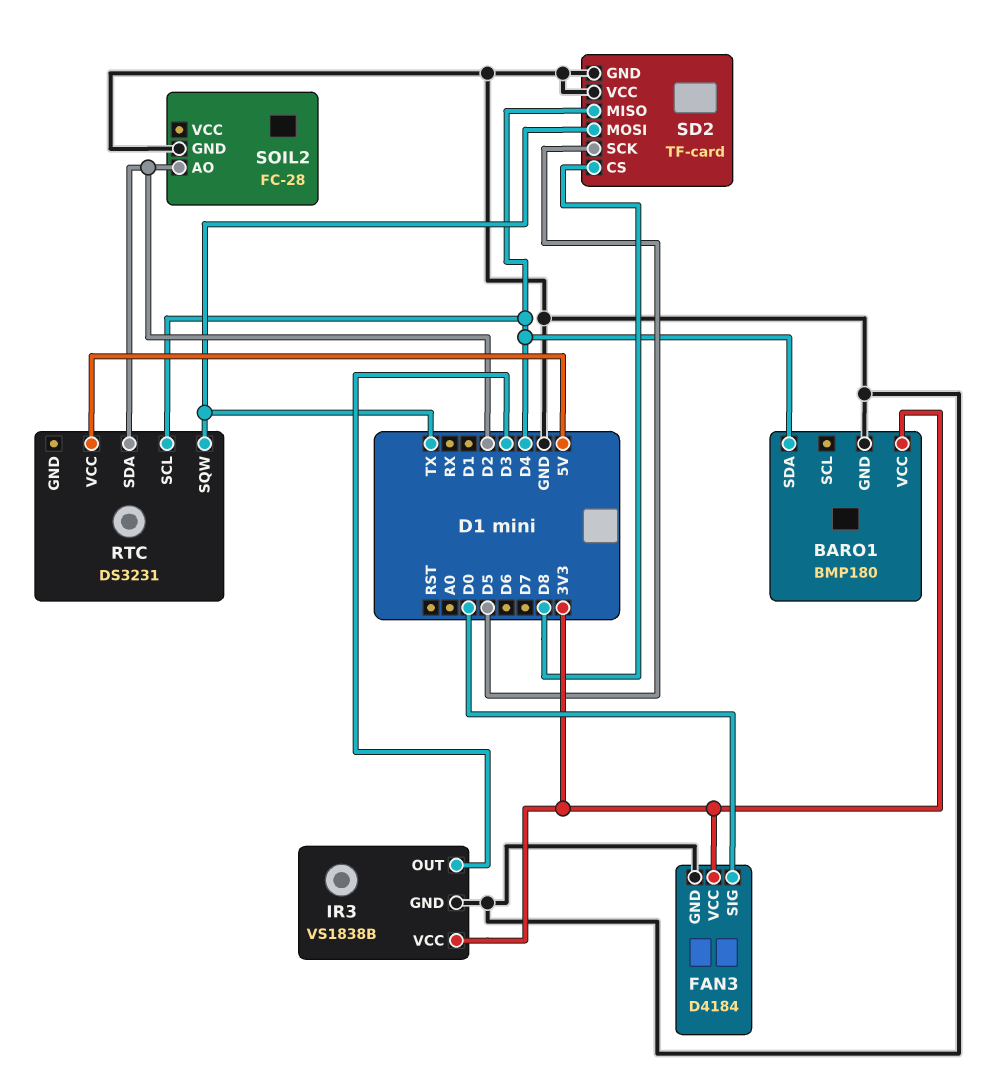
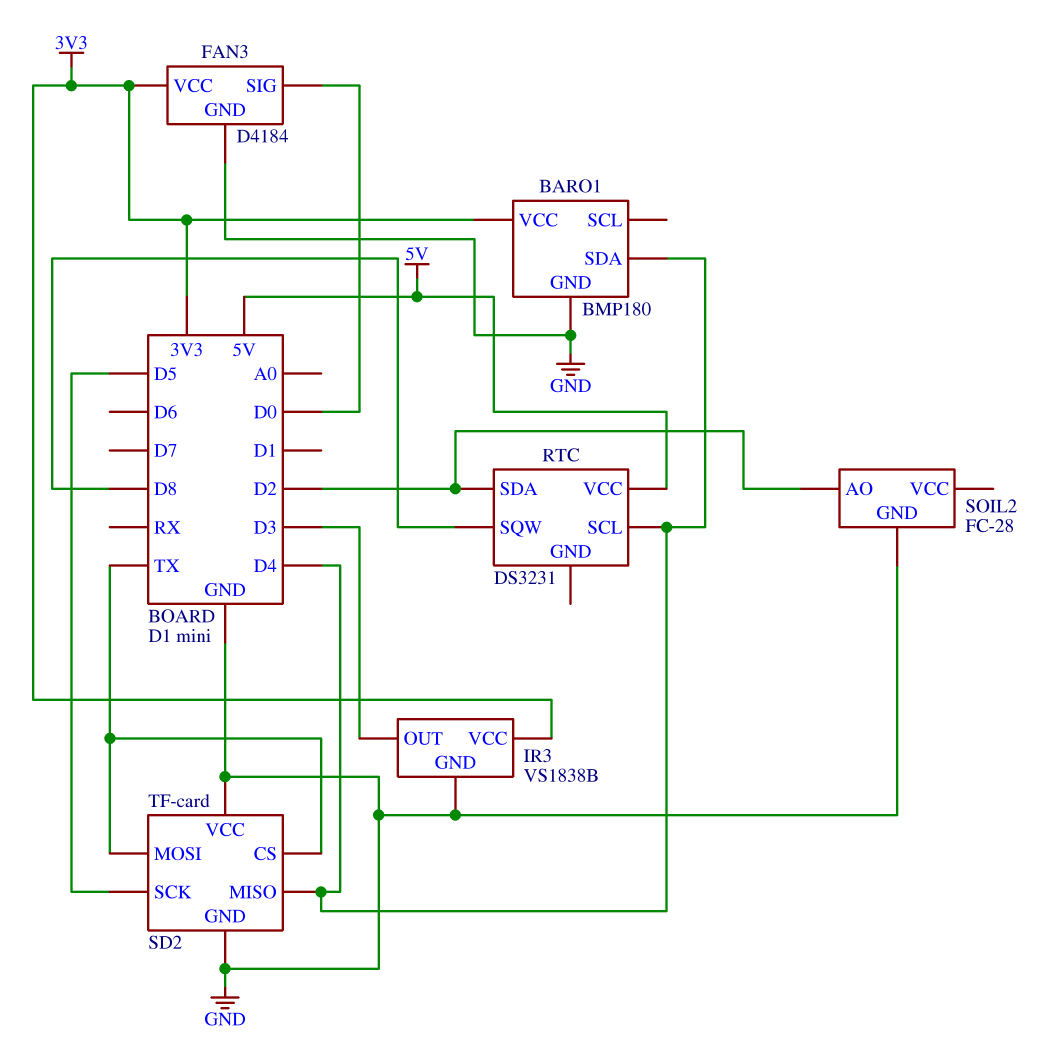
RTC pin SQW: TX -> D8
SD2 pin CS: D8 -> TX

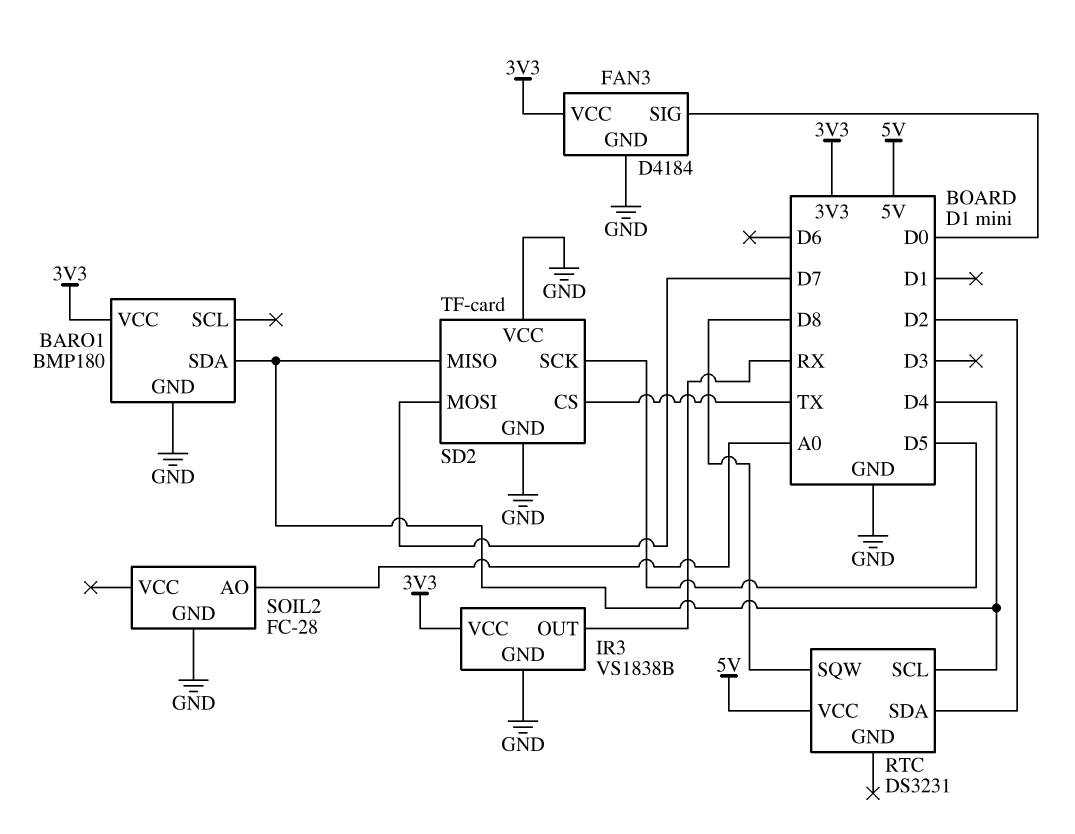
IR3 pin OUT: D3 -> RX
SD2 pin MOSI: TX -> D7
SOIL2 pin AO: D2 -> A0

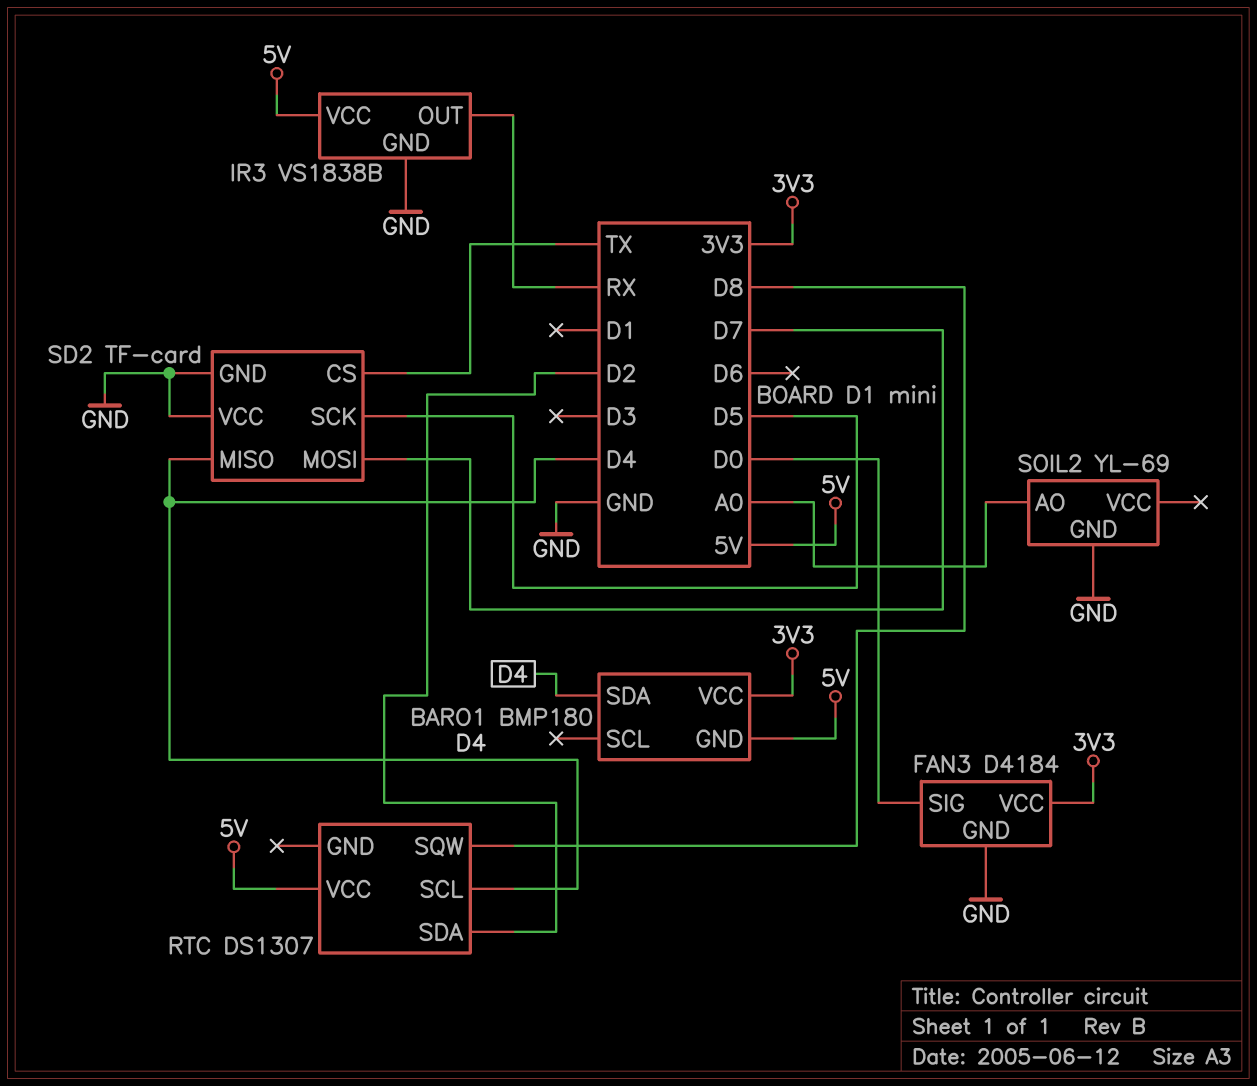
BARO1 pin GND: GND -> 5V
IR3 pin VCC: 3V3 -> 5V
RTC: DS3231 -> DS1307
SOIL2: FC-28 -> YL-69

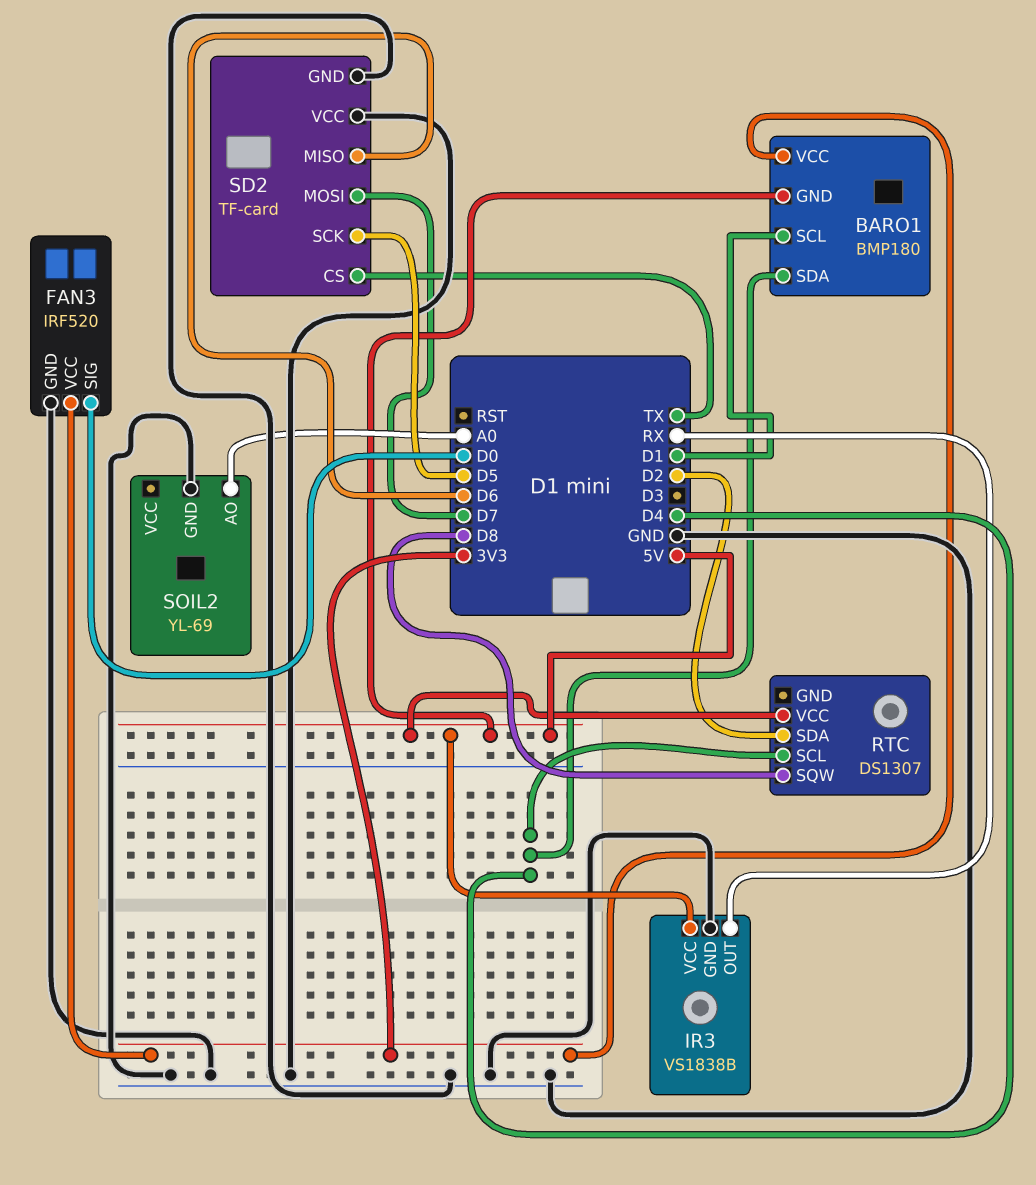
BARO1 pin SCL: none -> D1
FAN3: D4184 -> IRF520
SD2 pin MISO: D4 -> D6

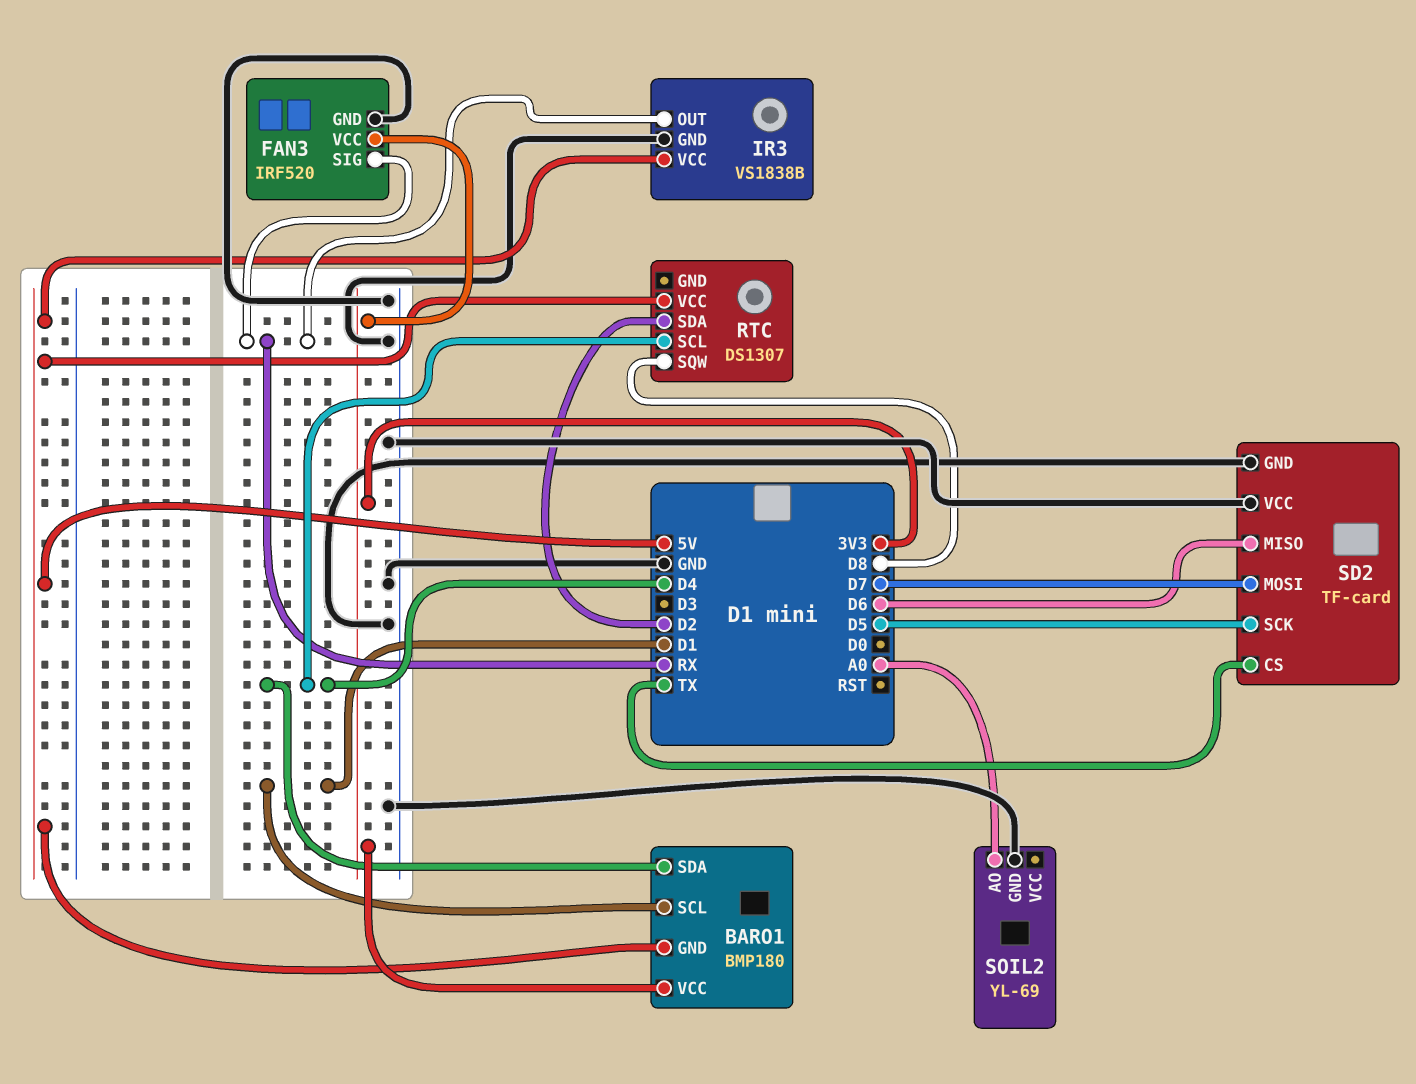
FAN3 pin SIG: D0 -> RX

